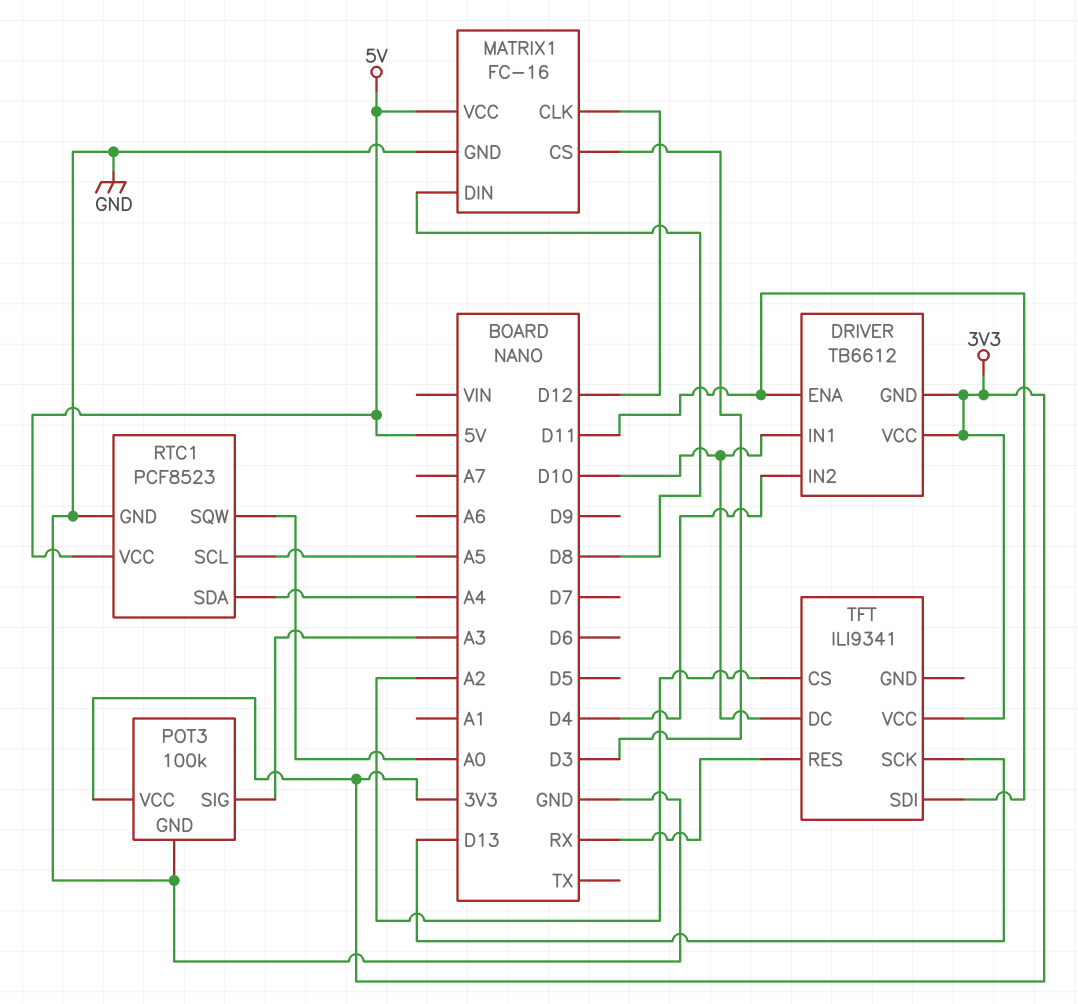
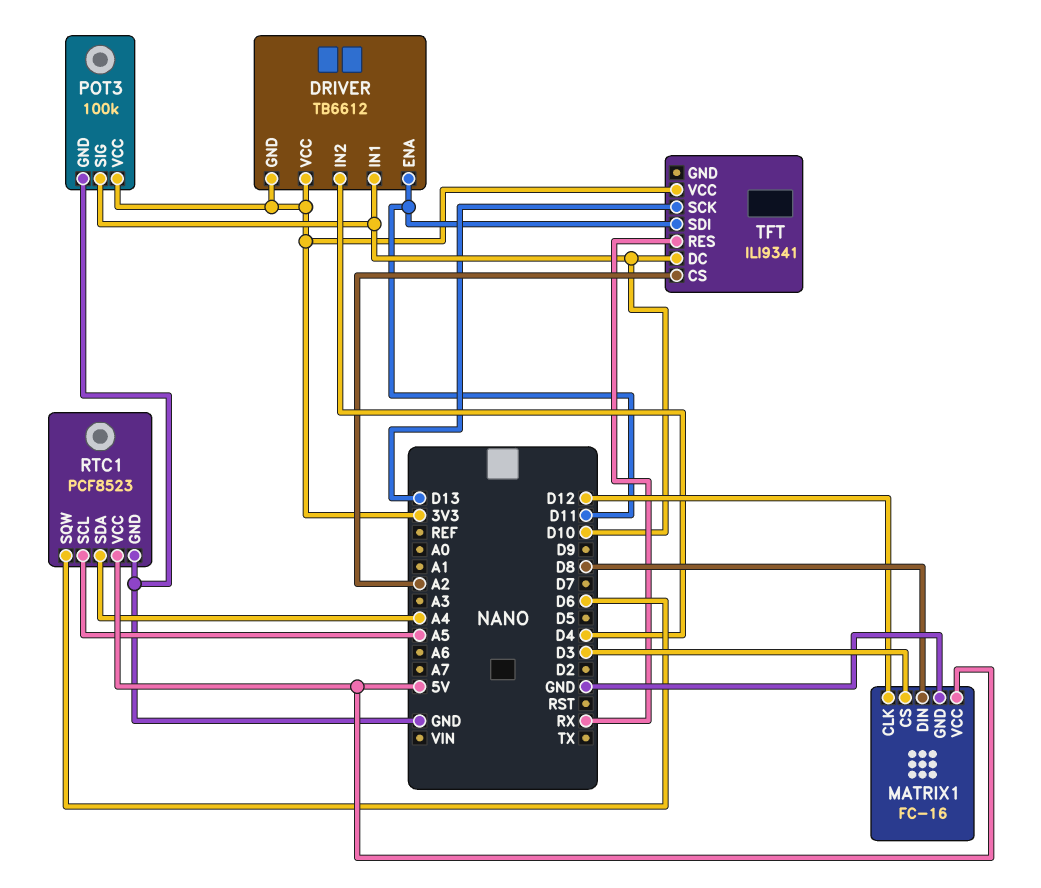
POT3 pin SIG: A3 -> D10
RTC1 pin SQW: A0 -> D6

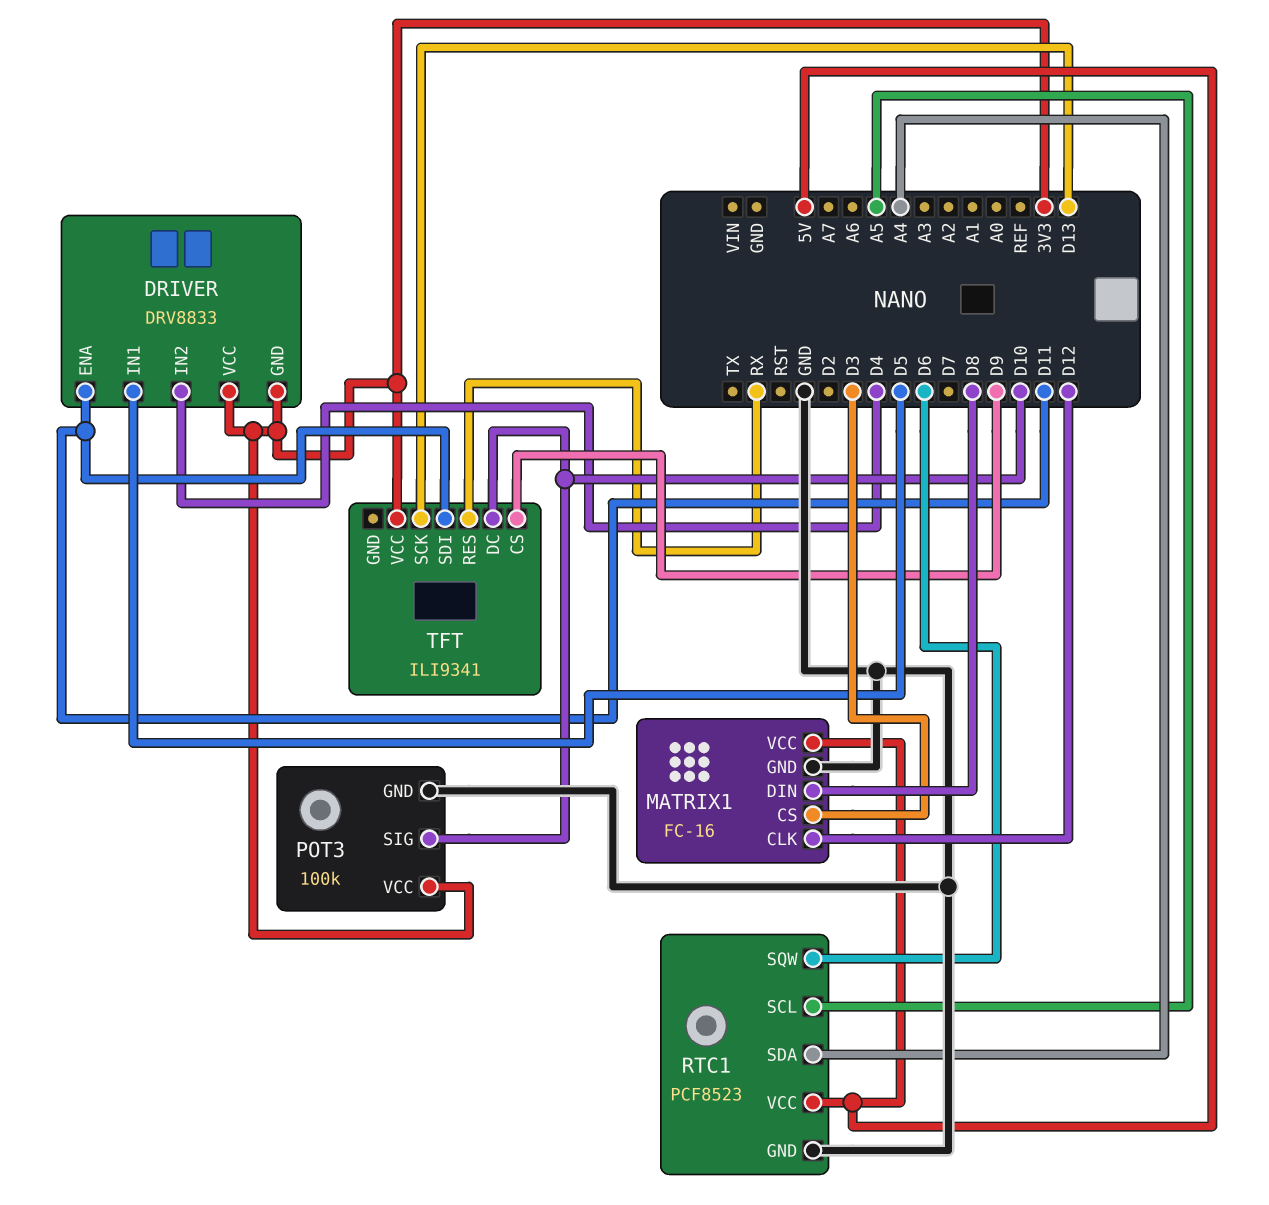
DRIVER: TB6612 -> DRV8833
DRIVER pin IN1: D10 -> D5
TFT pin CS: A2 -> D9

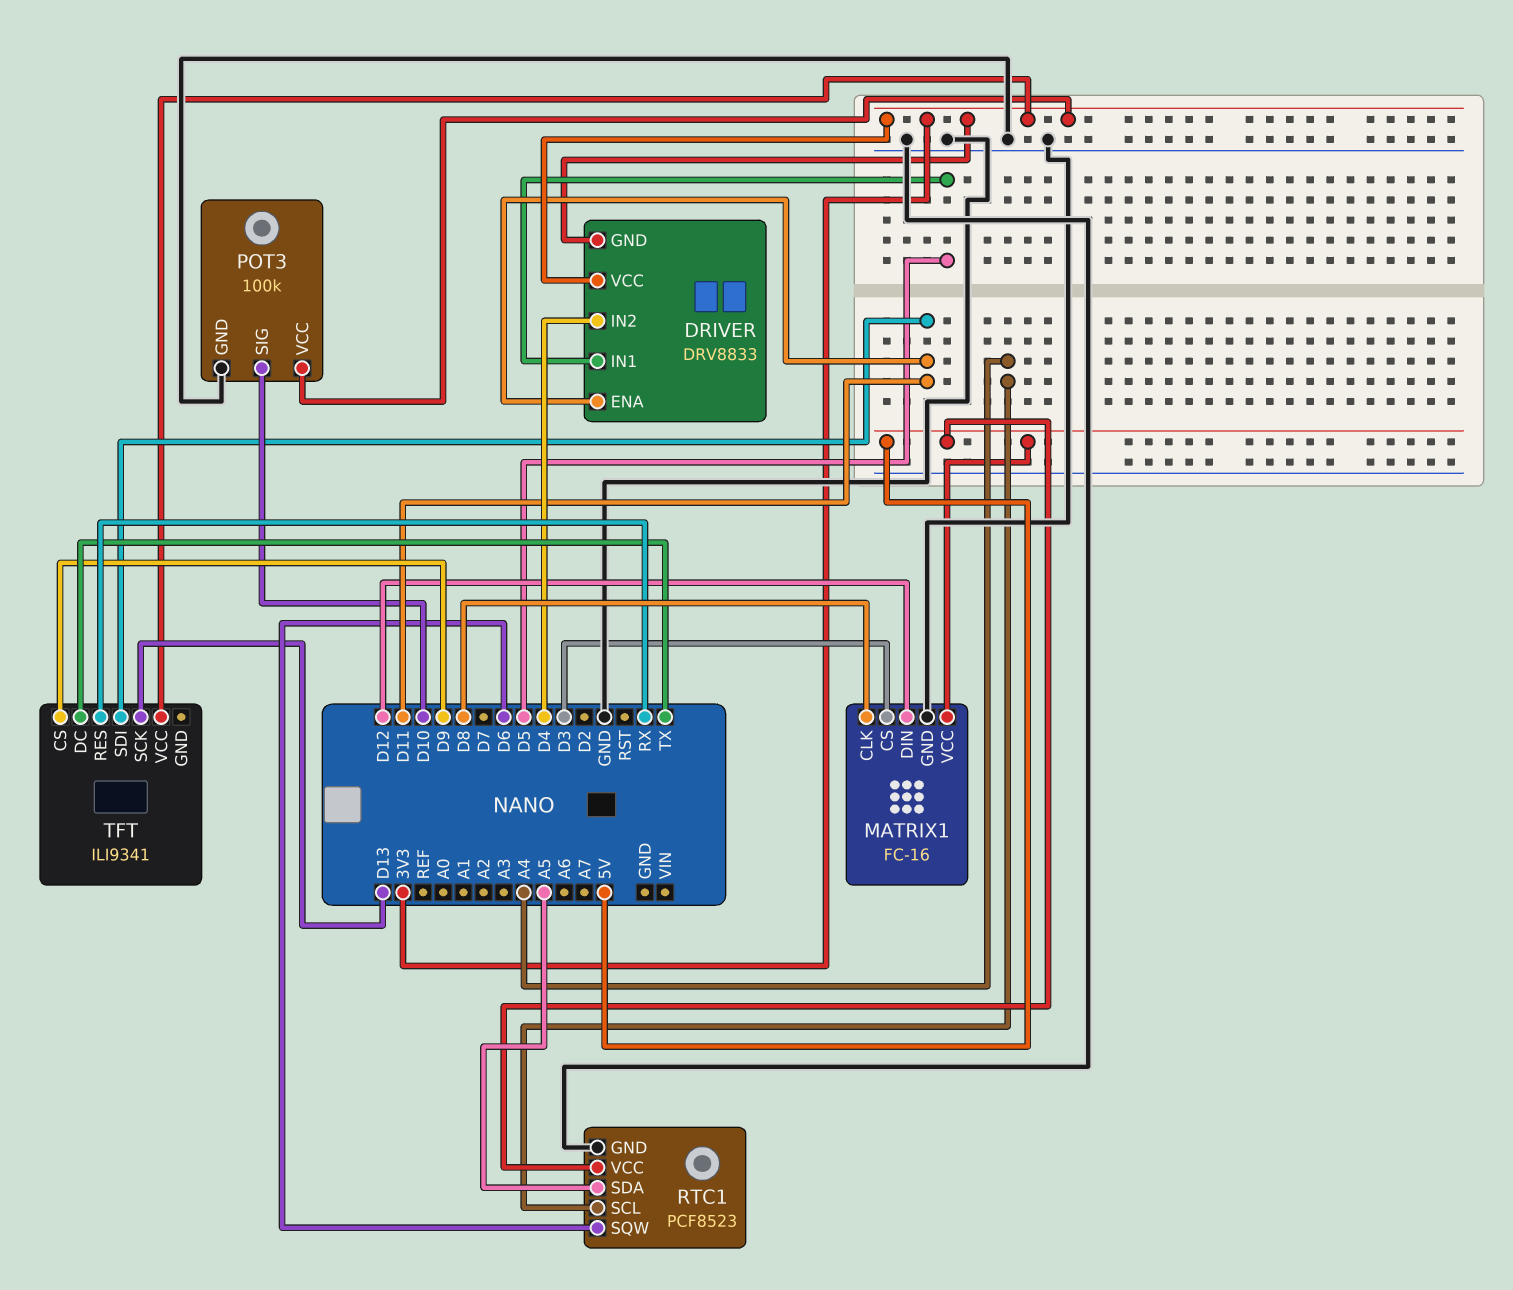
MATRIX1 pin CLK: D12 -> D8
MATRIX1 pin DIN: D8 -> D12
RTC1 pin SCL: A5 -> A4
RTC1 pin SDA: A4 -> A5
TFT pin DC: D10 -> TX

